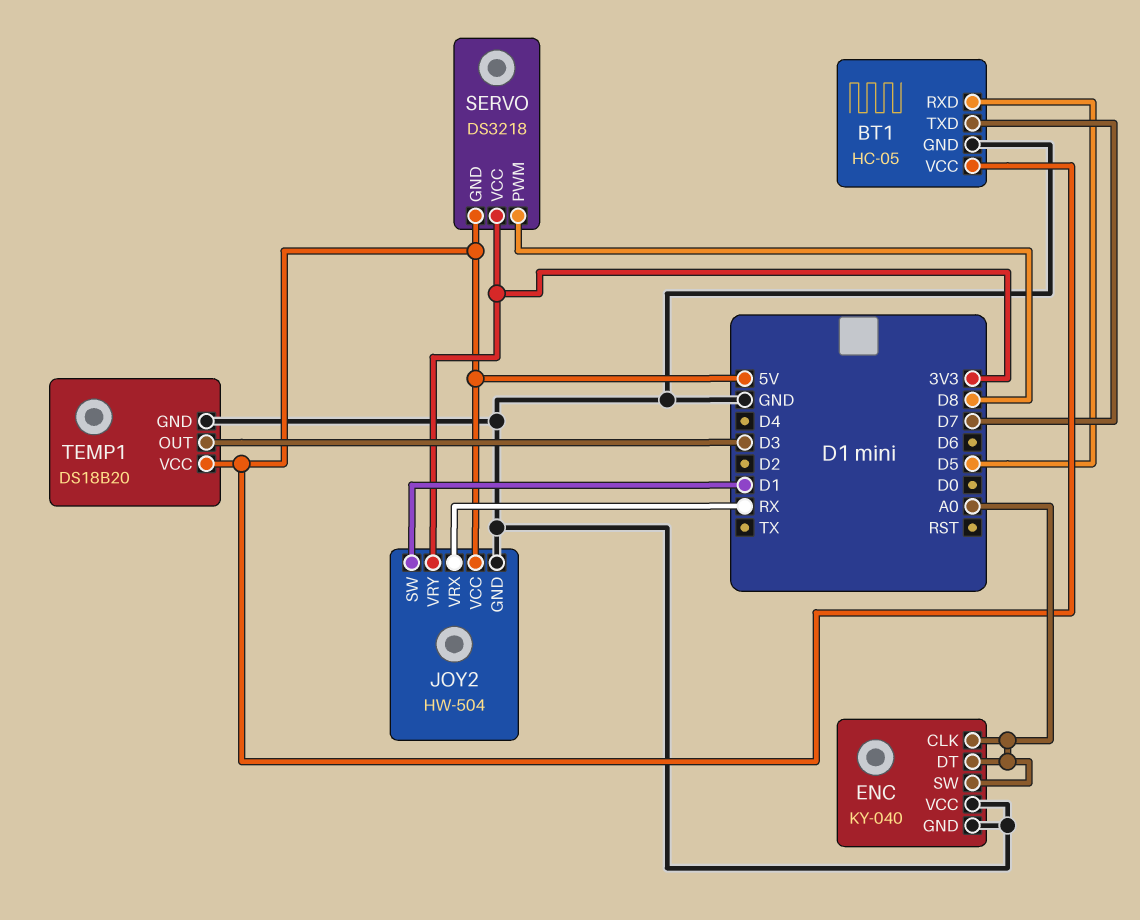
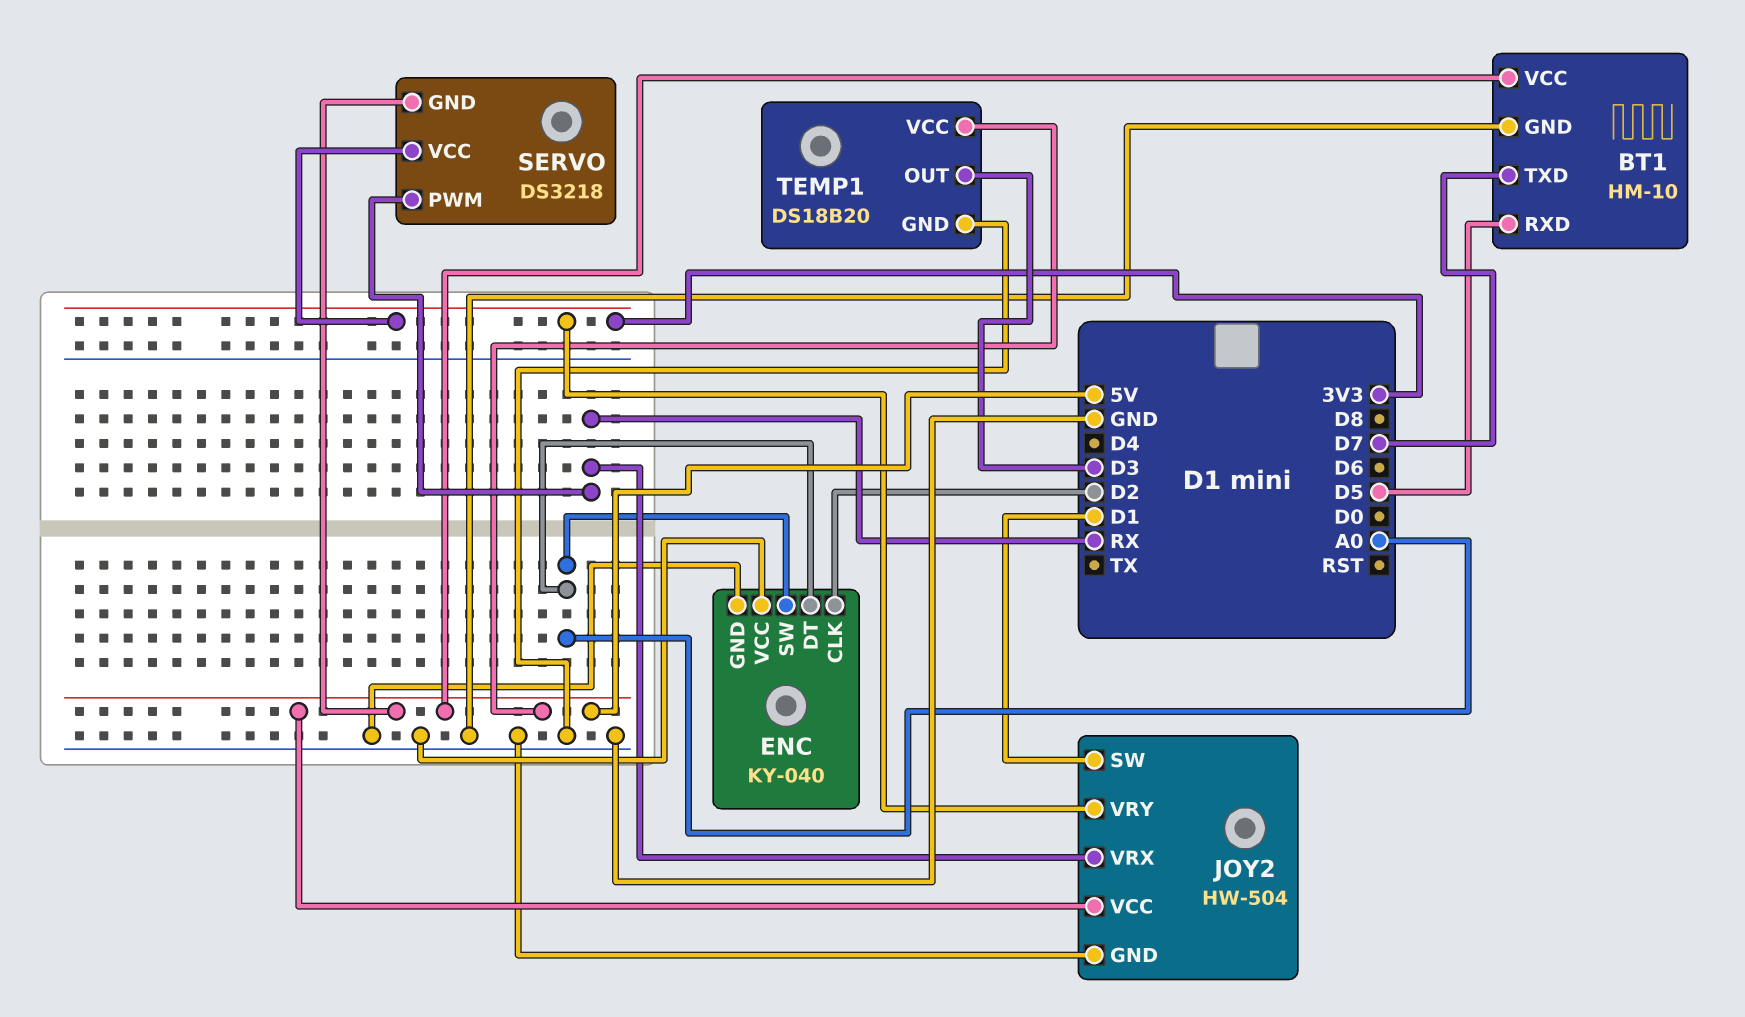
BT1: HC-05 -> HM-10
ENC pin CLK: A0 -> D2
SERVO pin PWM: D8 -> RX

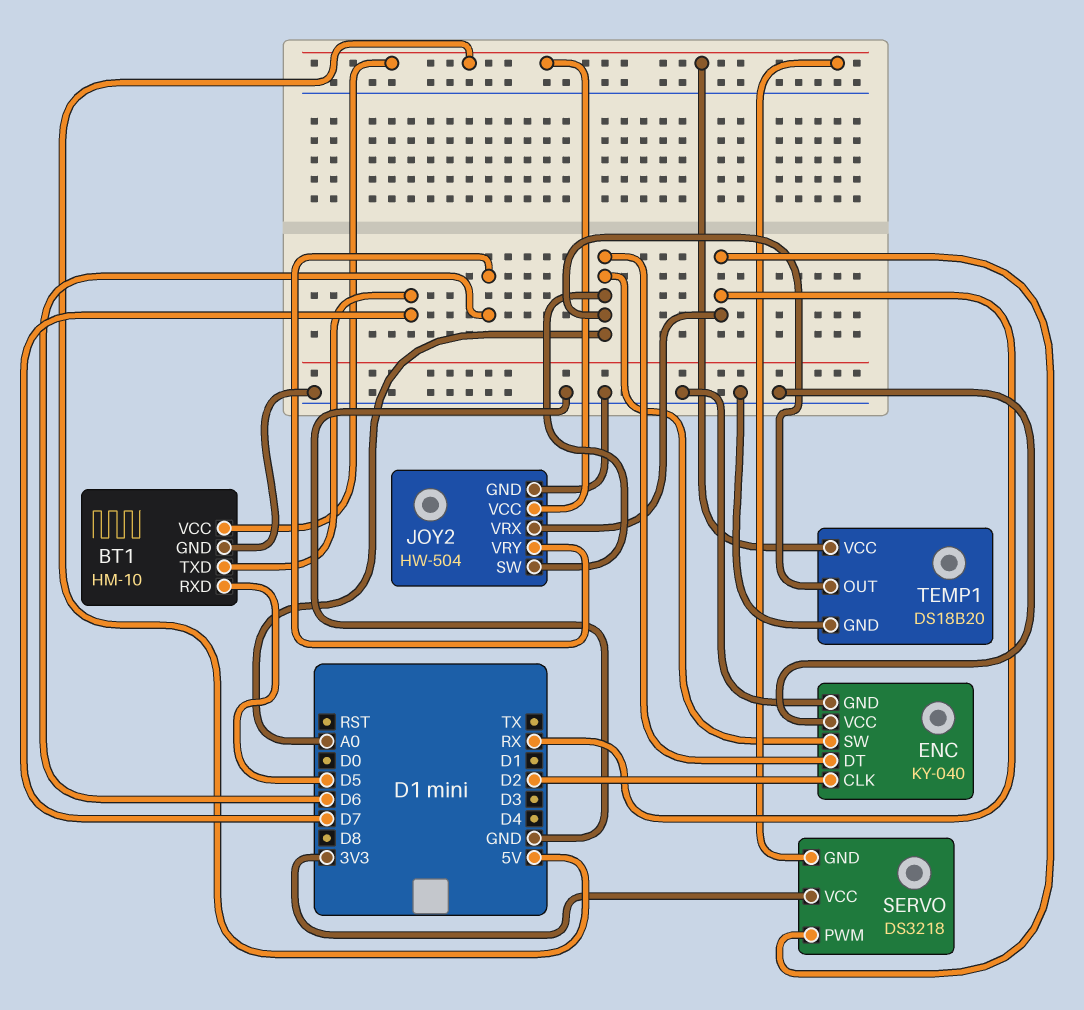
JOY2 pin SW: D1 -> A0
JOY2 pin VRY: 3V3 -> D6
TEMP1 pin OUT: D3 -> A0

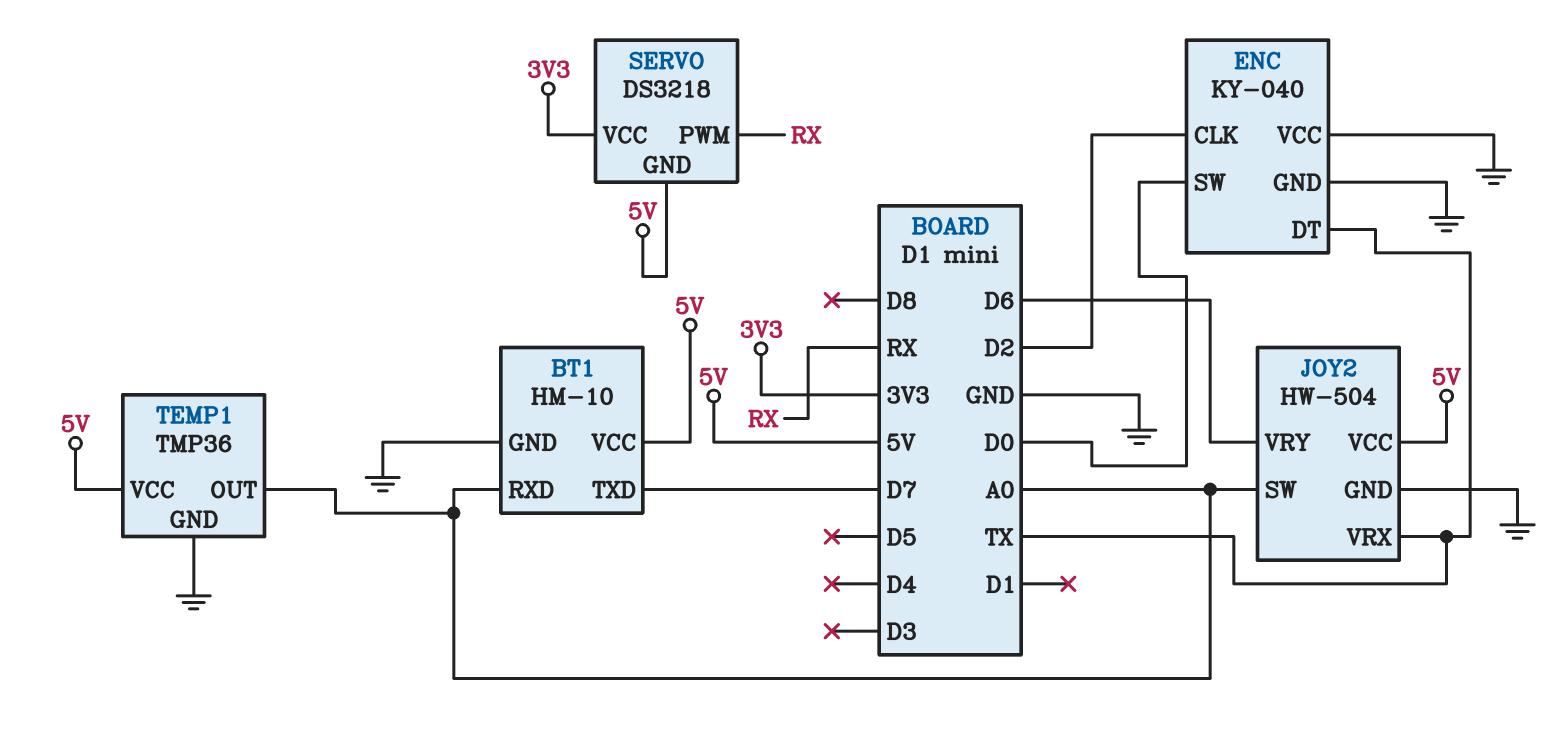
BT1 pin RXD: D5 -> A0
ENC pin DT: A0 -> TX
ENC pin SW: A0 -> D0
JOY2 pin VRX: RX -> TX
TEMP1: DS18B20 -> TMP36

